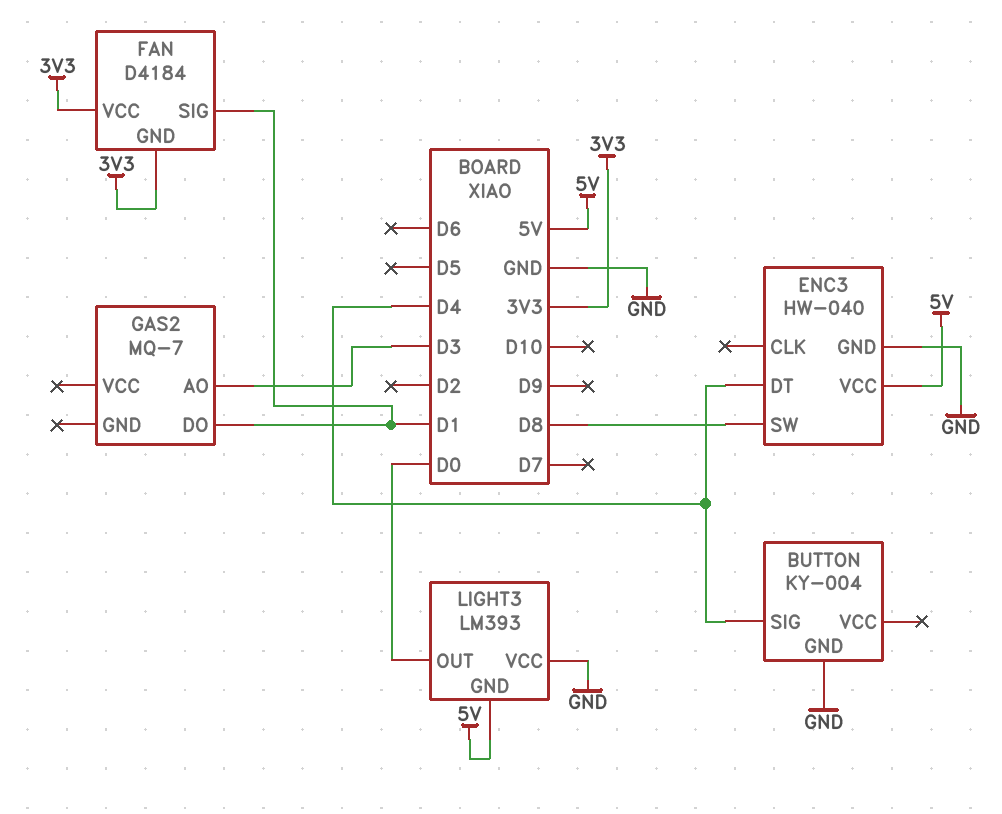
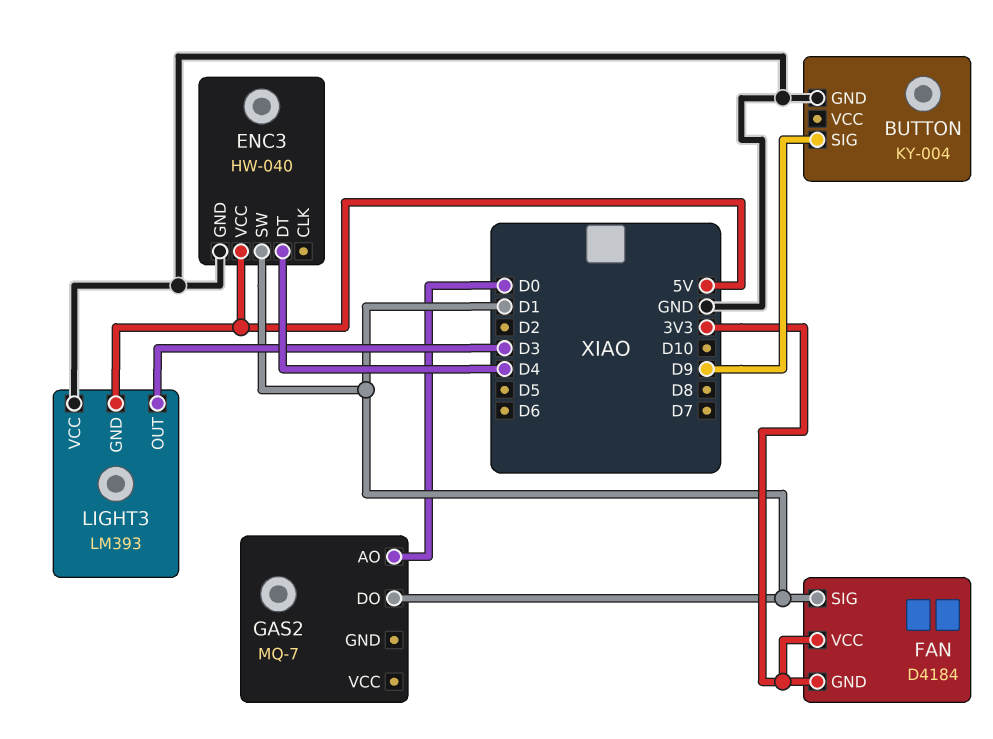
BUTTON pin SIG: D4 -> D9
ENC3 pin SW: D8 -> D1
GAS2 pin AO: D3 -> D0
LIGHT3 pin OUT: D0 -> D3

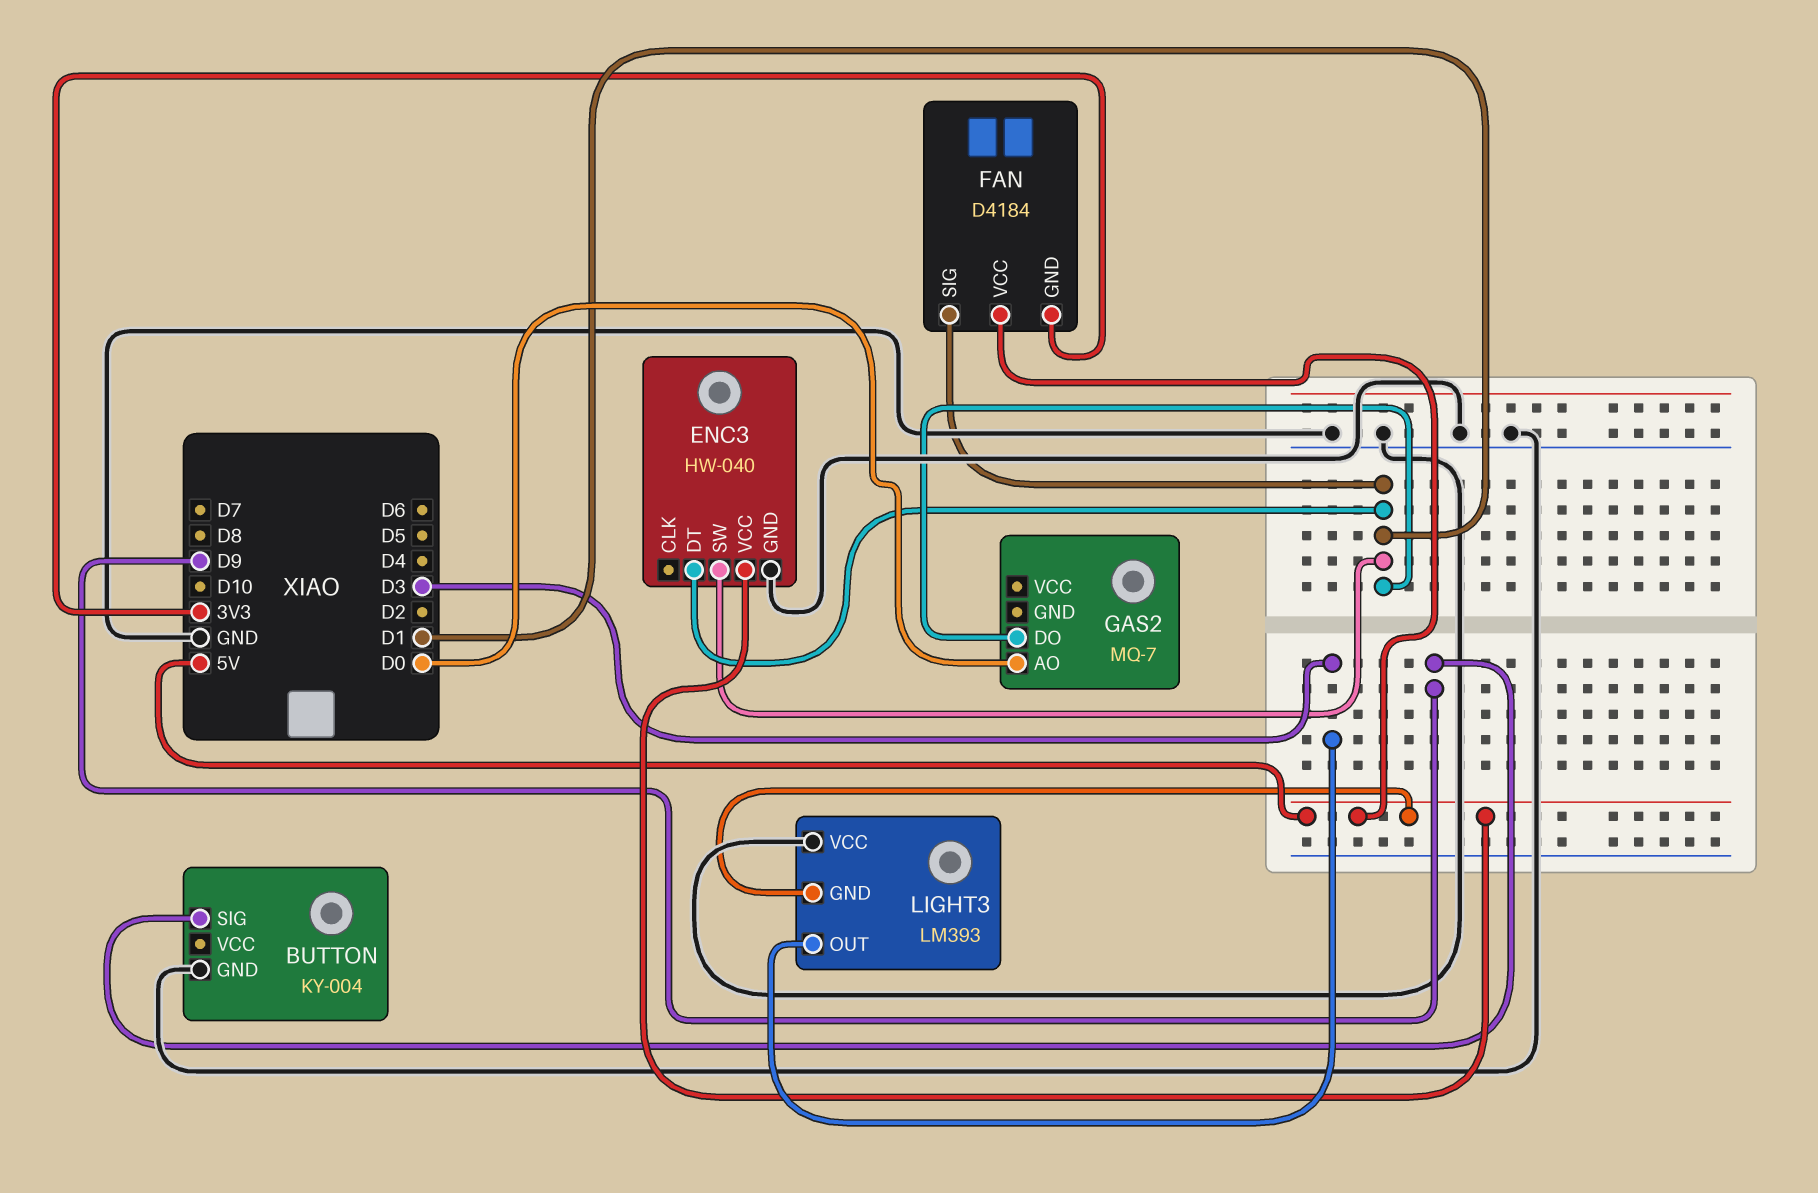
ENC3 pin DT: D4 -> D1
FAN pin VCC: 3V3 -> 5V

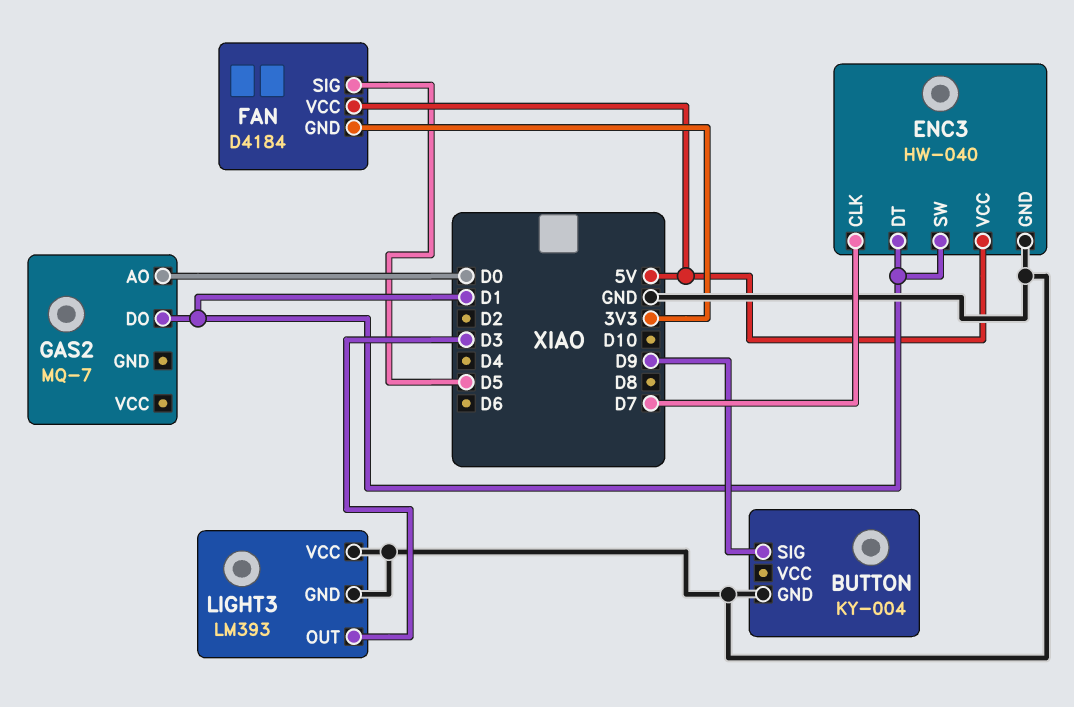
ENC3 pin CLK: none -> D7
FAN pin SIG: D1 -> D5
LIGHT3 pin GND: 5V -> GND

